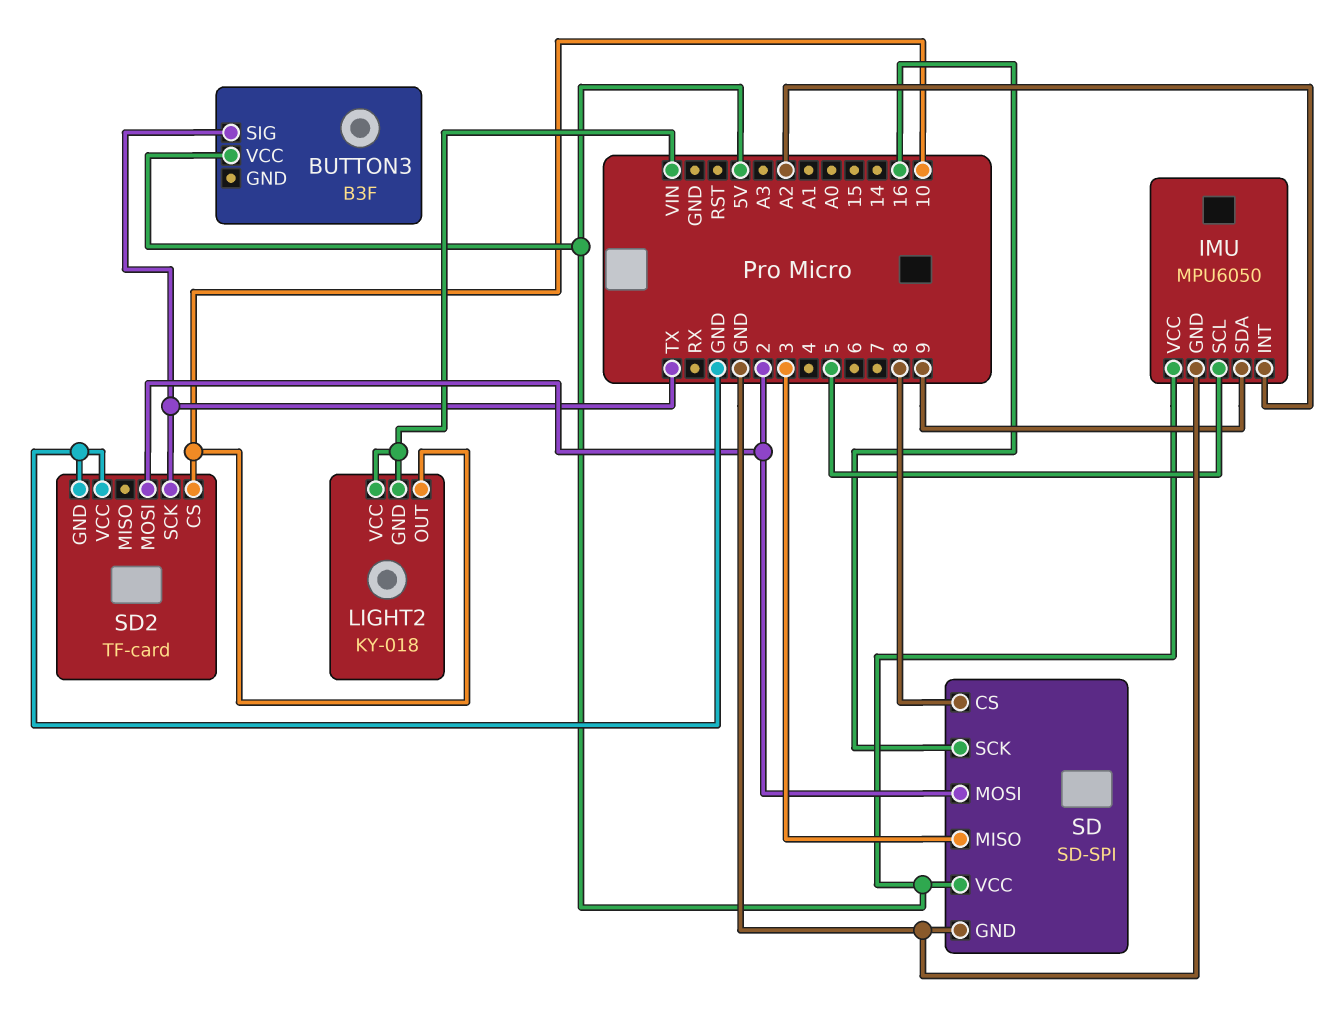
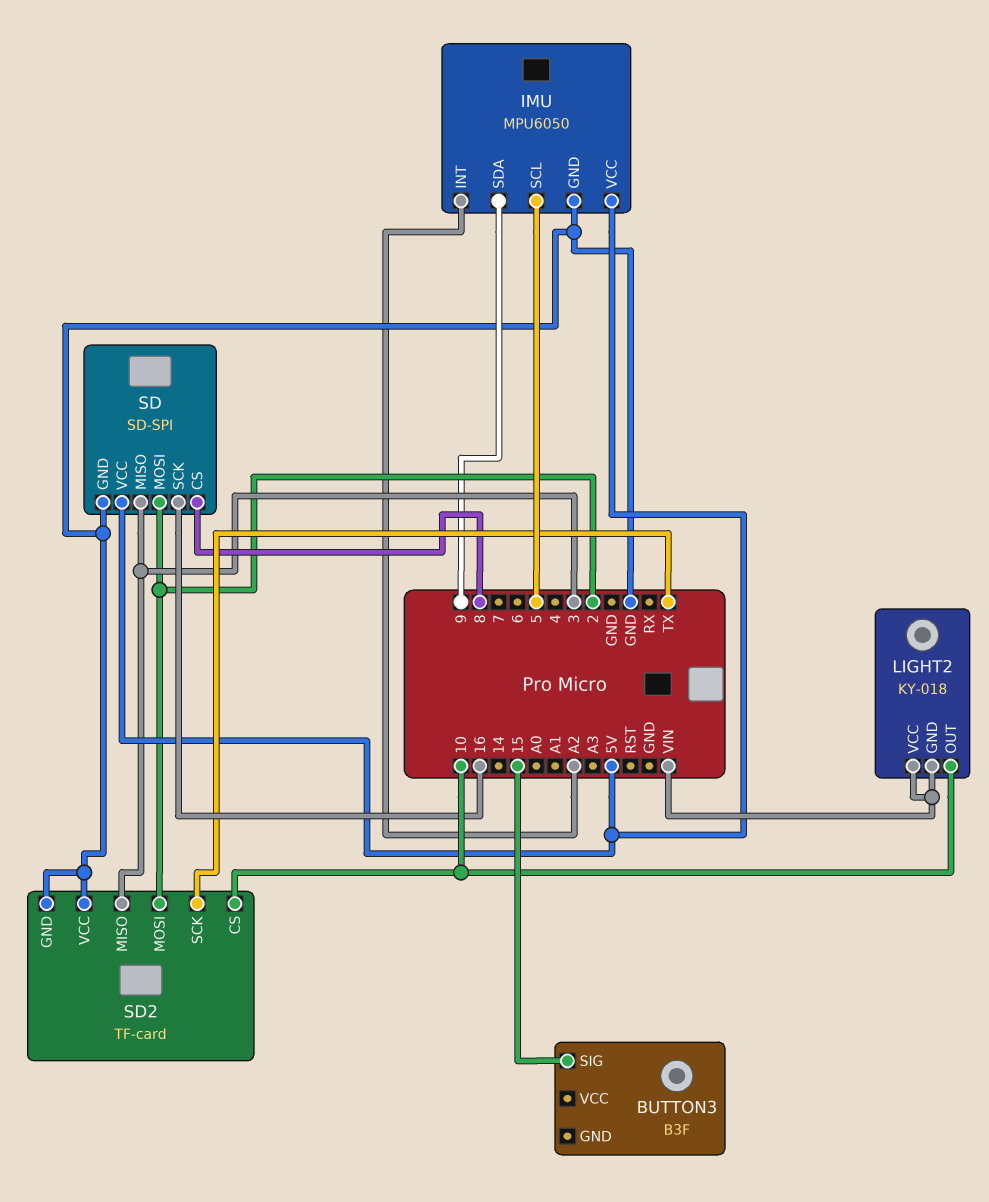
BUTTON3 pin SIG: TX -> 15
BUTTON3 pin VCC: 5V -> none
SD2 pin MISO: none -> 3

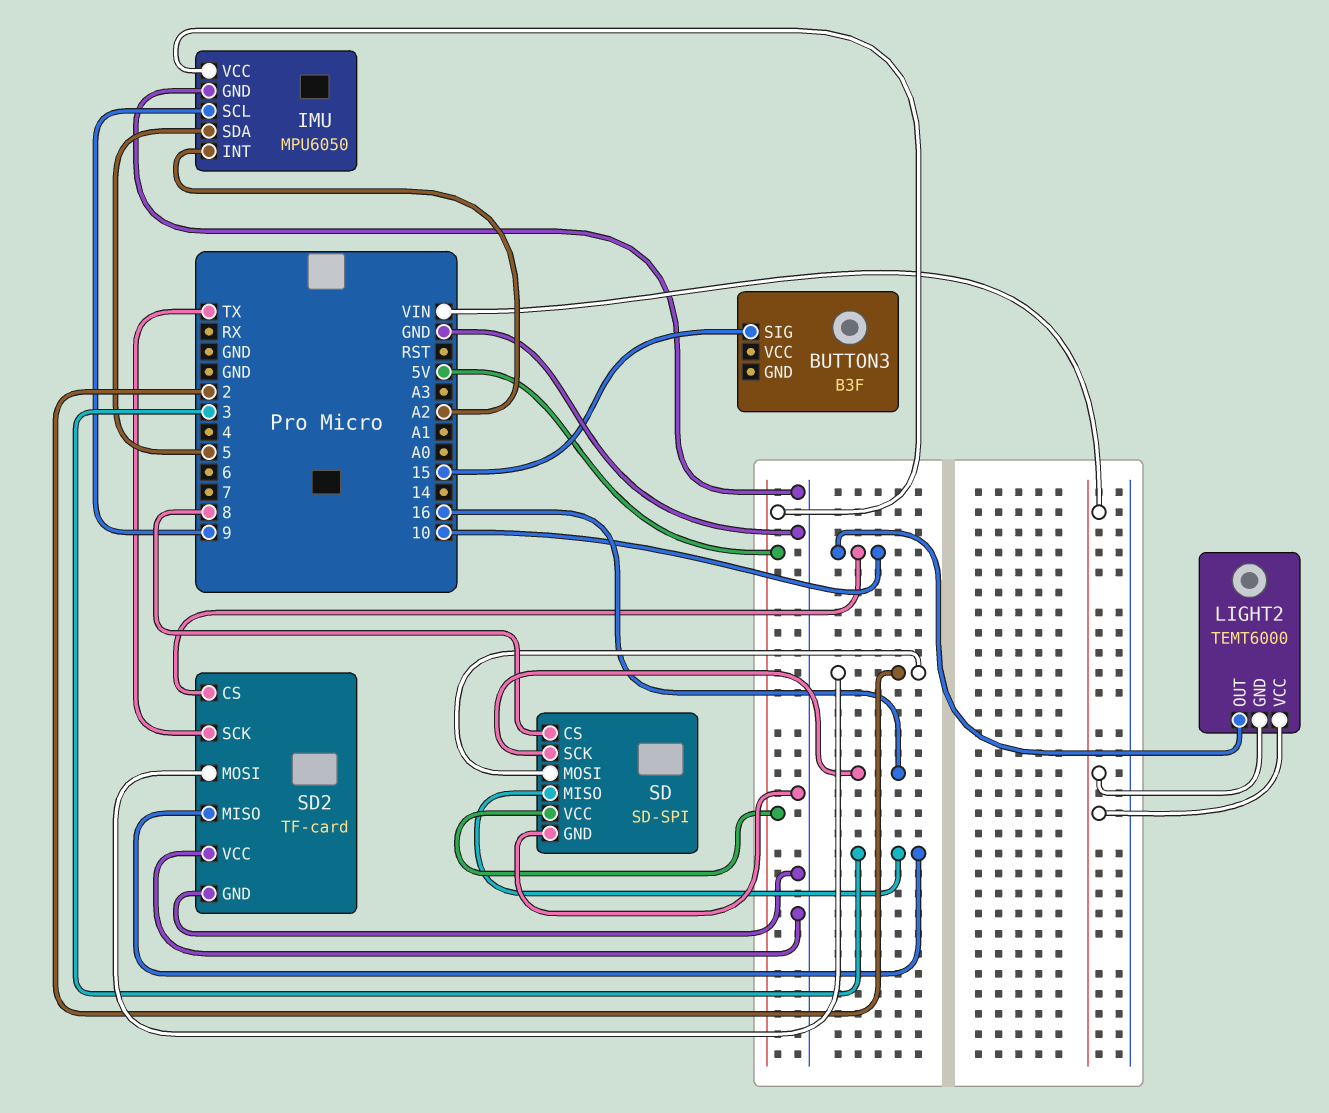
IMU pin SCL: 5 -> 9
IMU pin SDA: 9 -> 5
LIGHT2: KY-018 -> TEMT6000

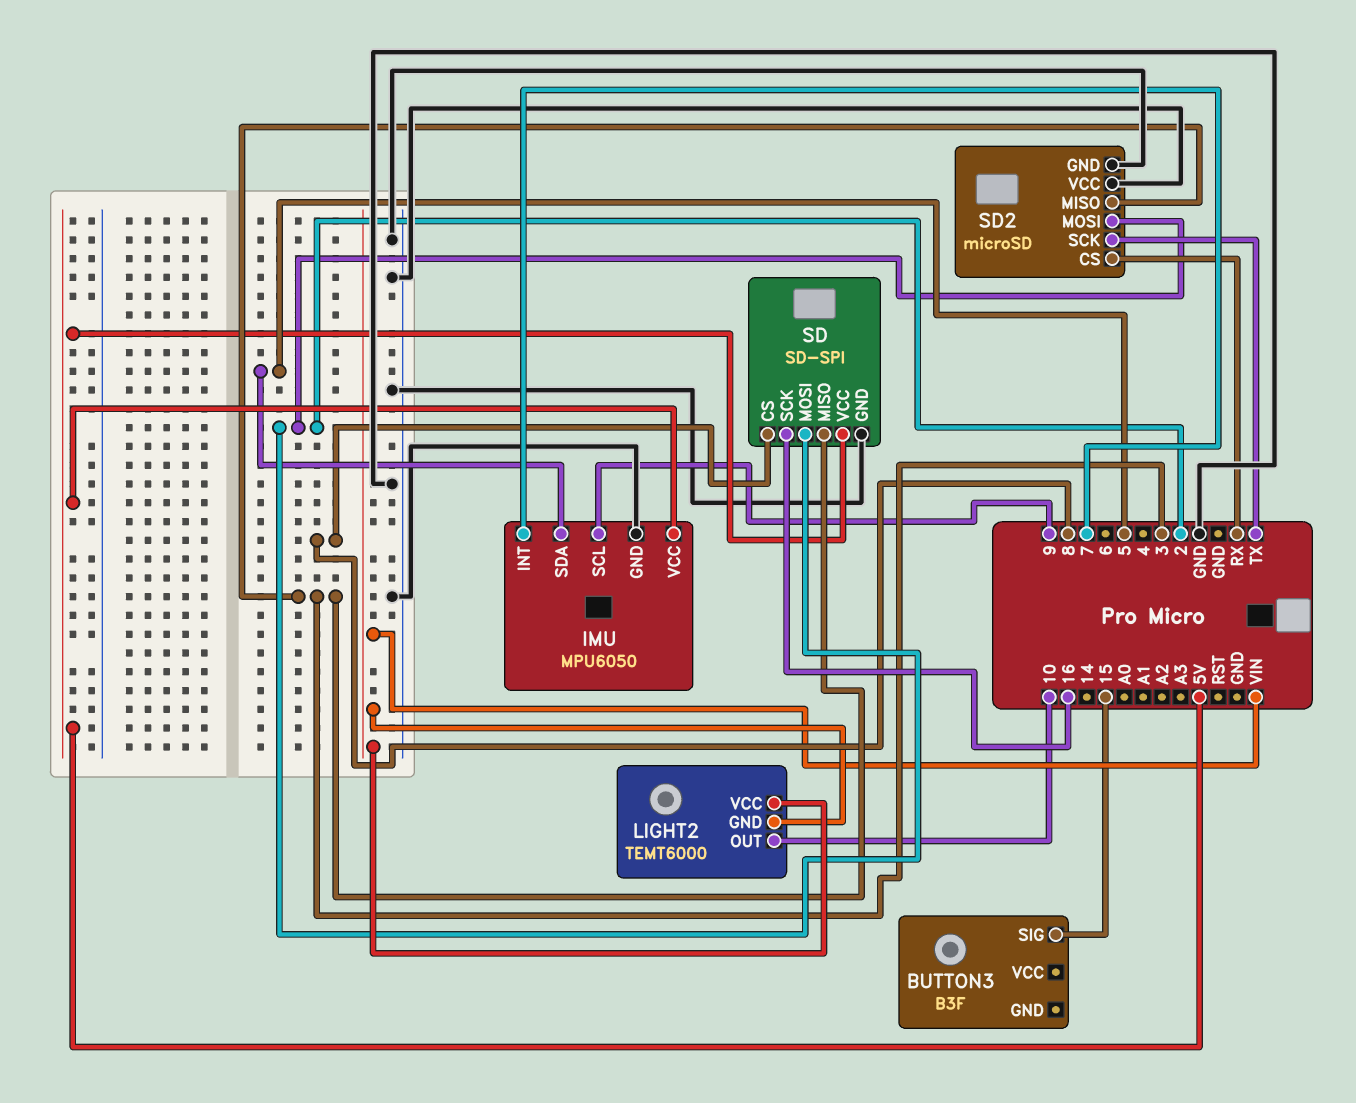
IMU pin INT: A2 -> 7
SD2: TF-card -> microSD
SD2 pin CS: 10 -> RX

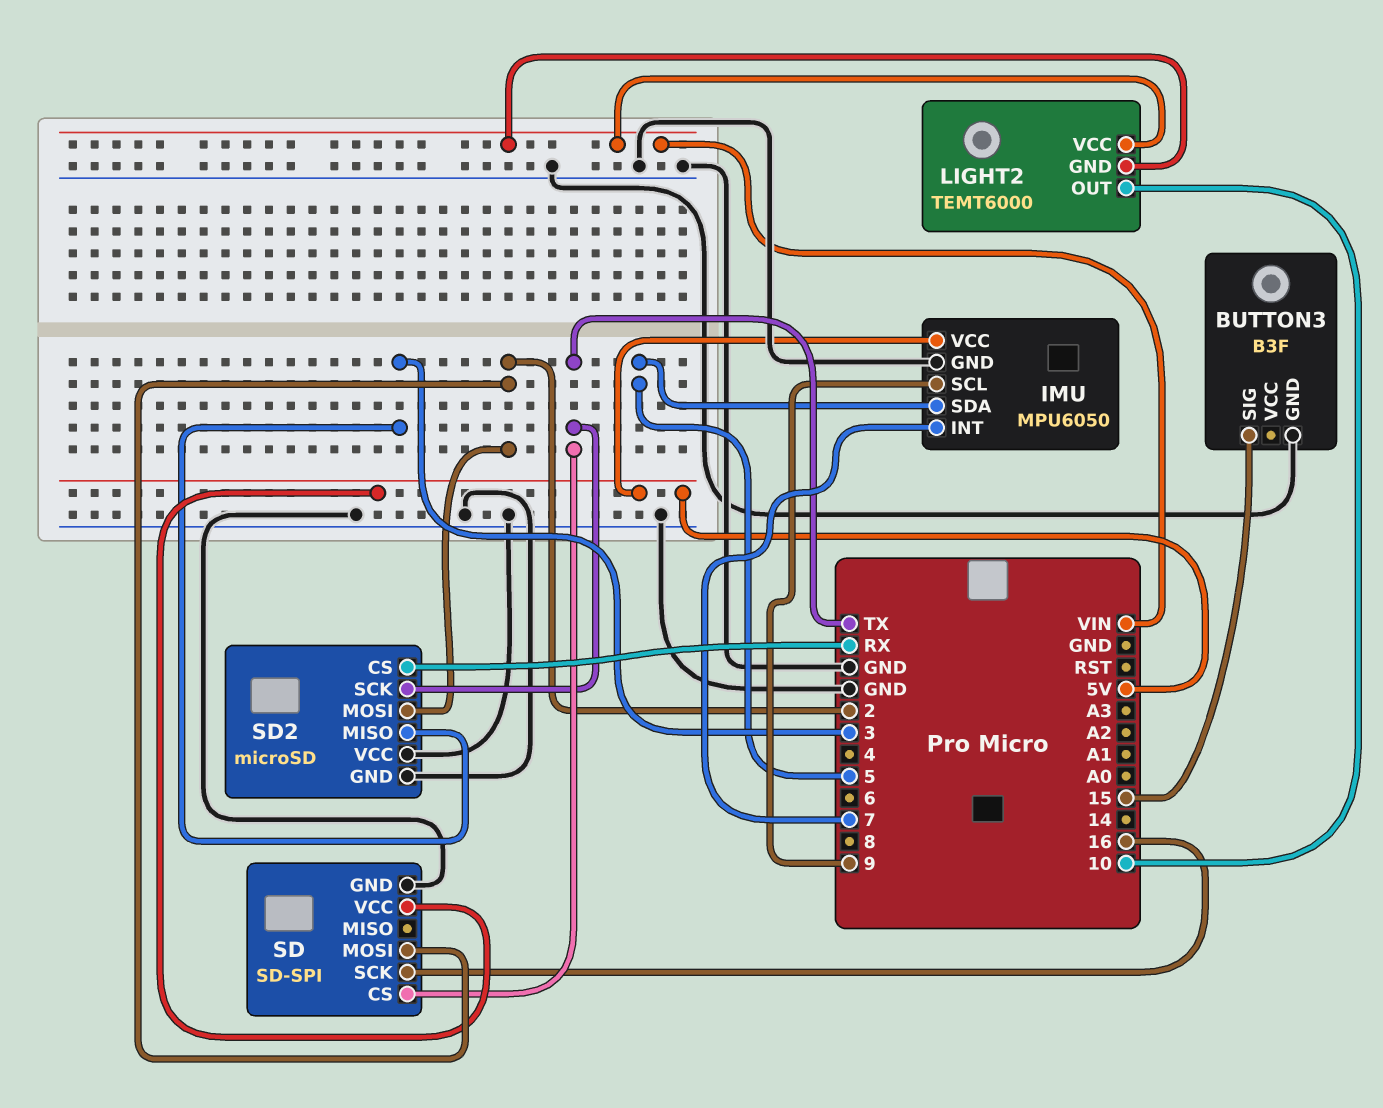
BUTTON3 pin GND: none -> GND
SD pin CS: 8 -> TX
SD pin MISO: 3 -> none

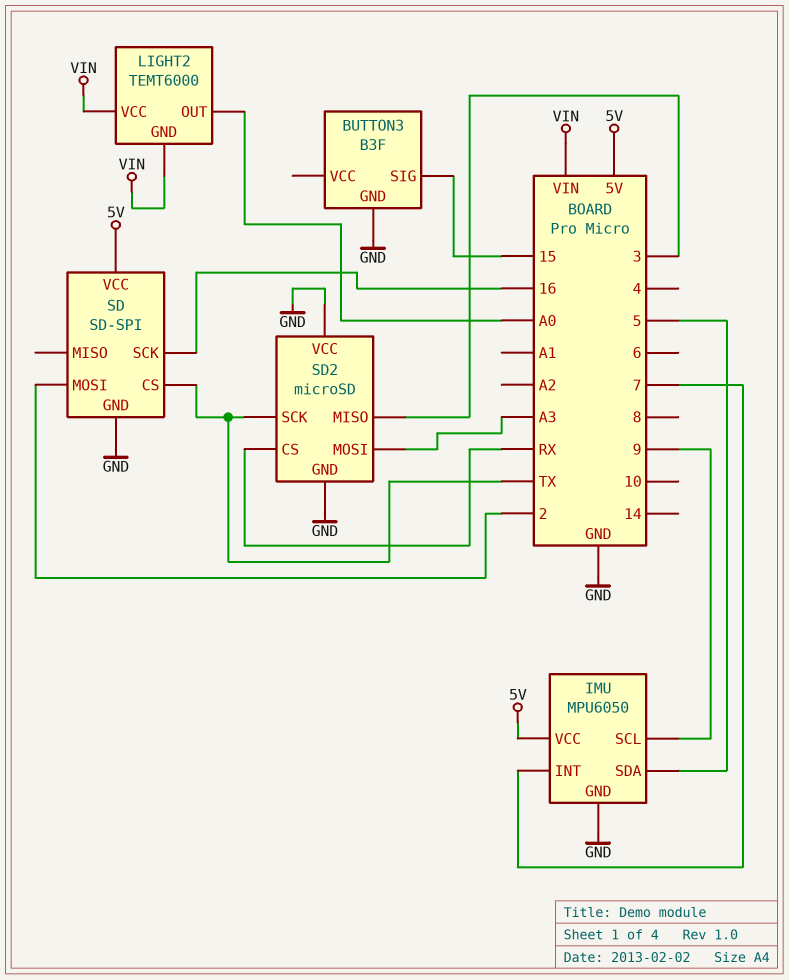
LIGHT2 pin OUT: 10 -> A0
SD2 pin MOSI: 2 -> A3

